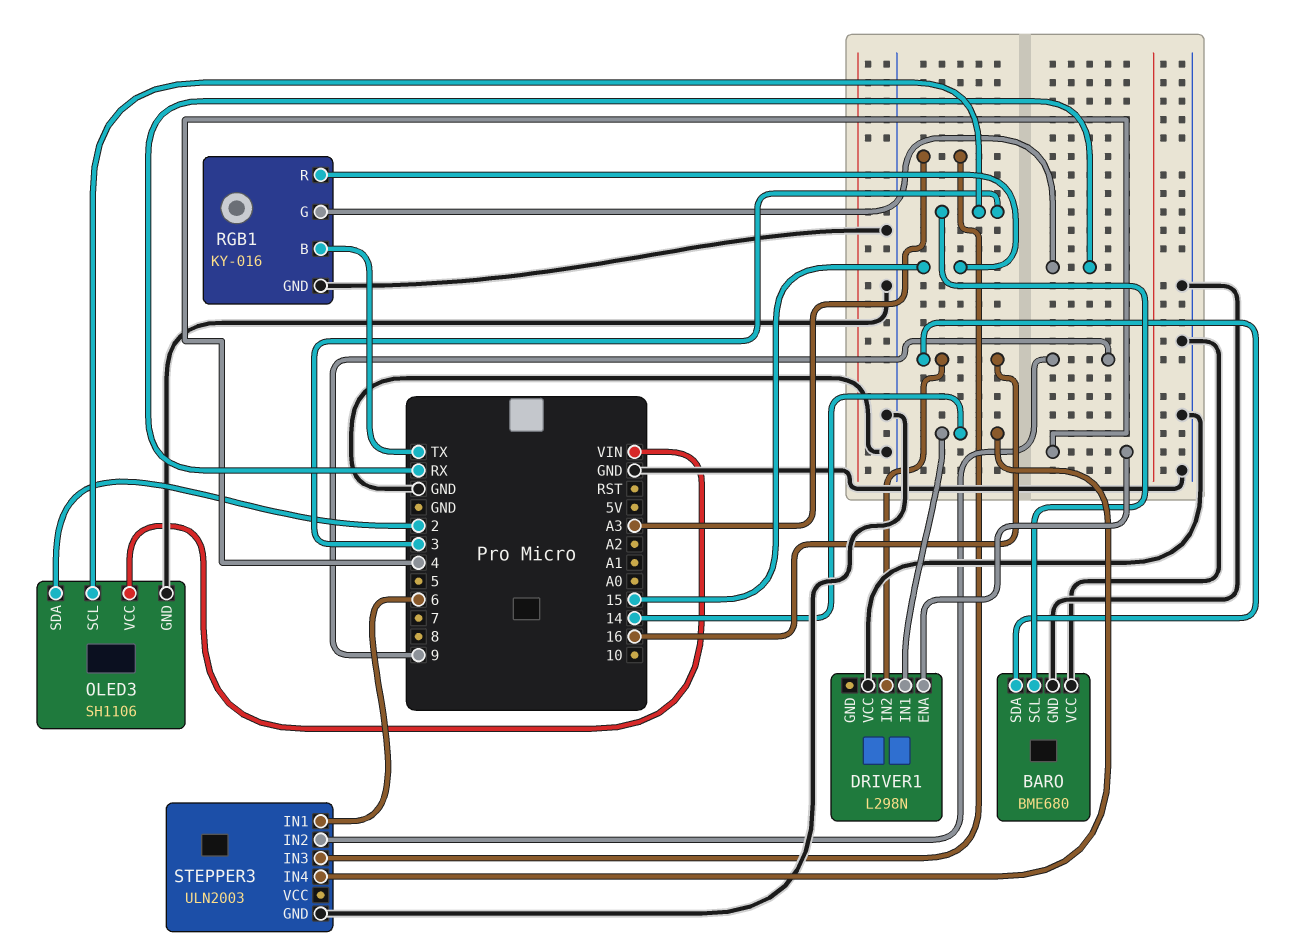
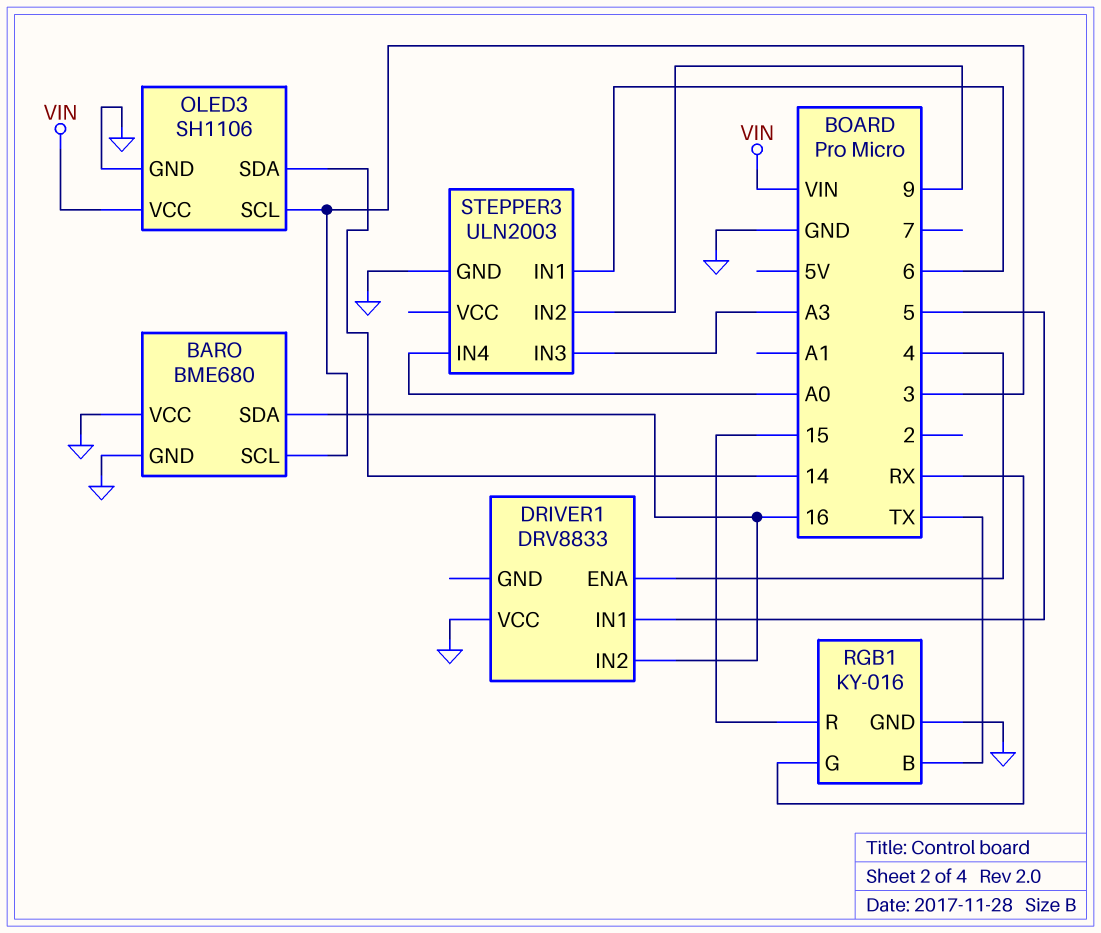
DRIVER1: L298N -> DRV8833
DRIVER1 pin IN1: 14 -> 5
OLED3 pin SDA: 2 -> 14
STEPPER3 pin IN4: 14 -> A0

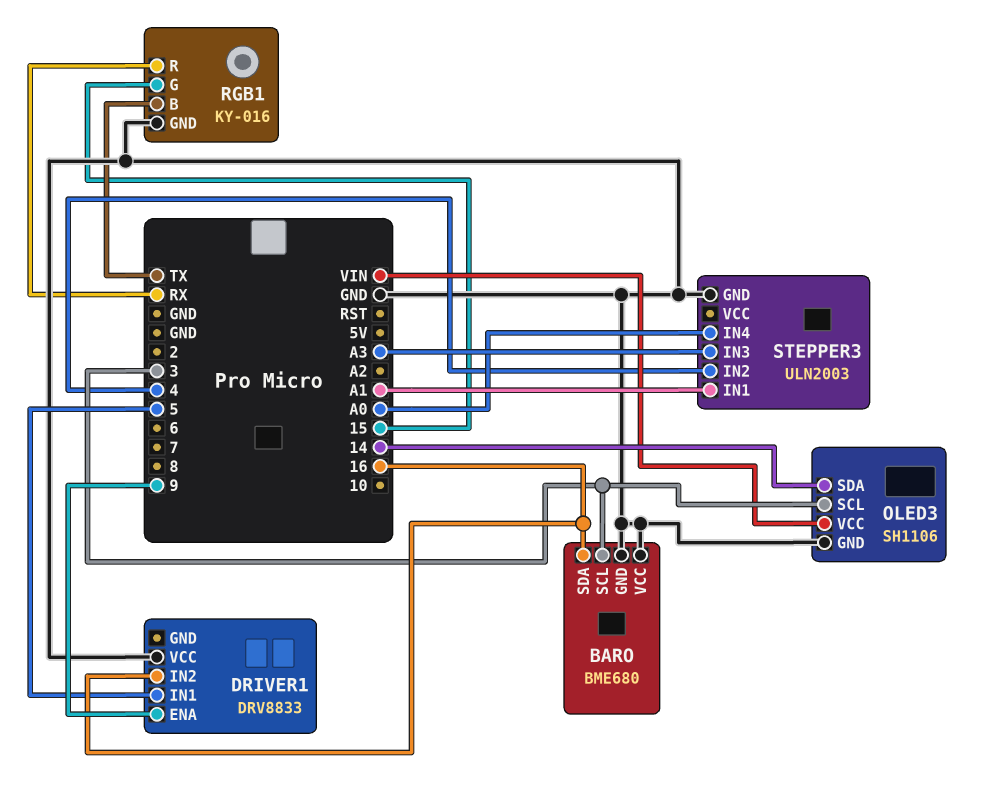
DRIVER1 pin ENA: 4 -> 9
RGB1 pin G: RX -> 15
RGB1 pin R: 15 -> RX
STEPPER3 pin IN1: 6 -> A1
STEPPER3 pin IN2: 9 -> 4

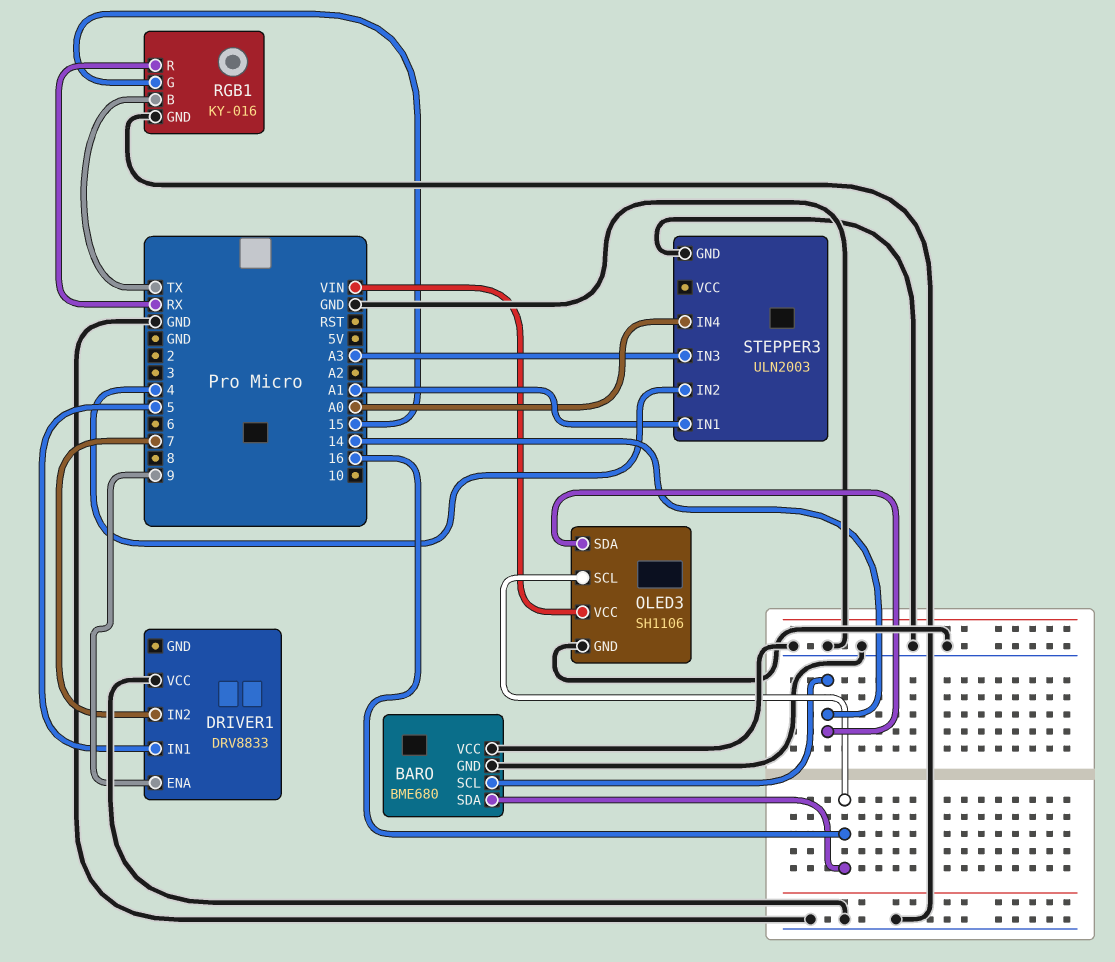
BARO pin SCL: 3 -> 14
DRIVER1 pin IN2: 16 -> 7
OLED3 pin SCL: 3 -> 16

